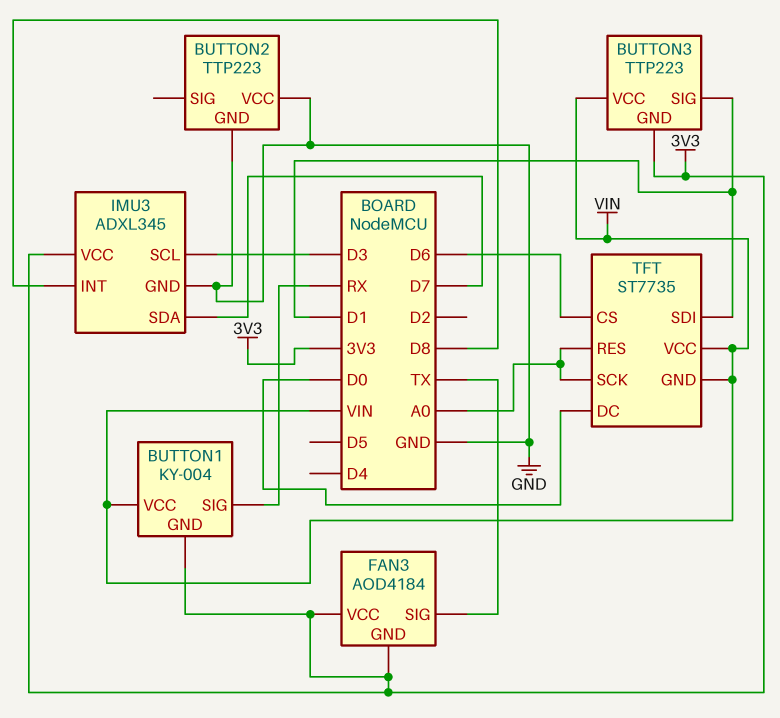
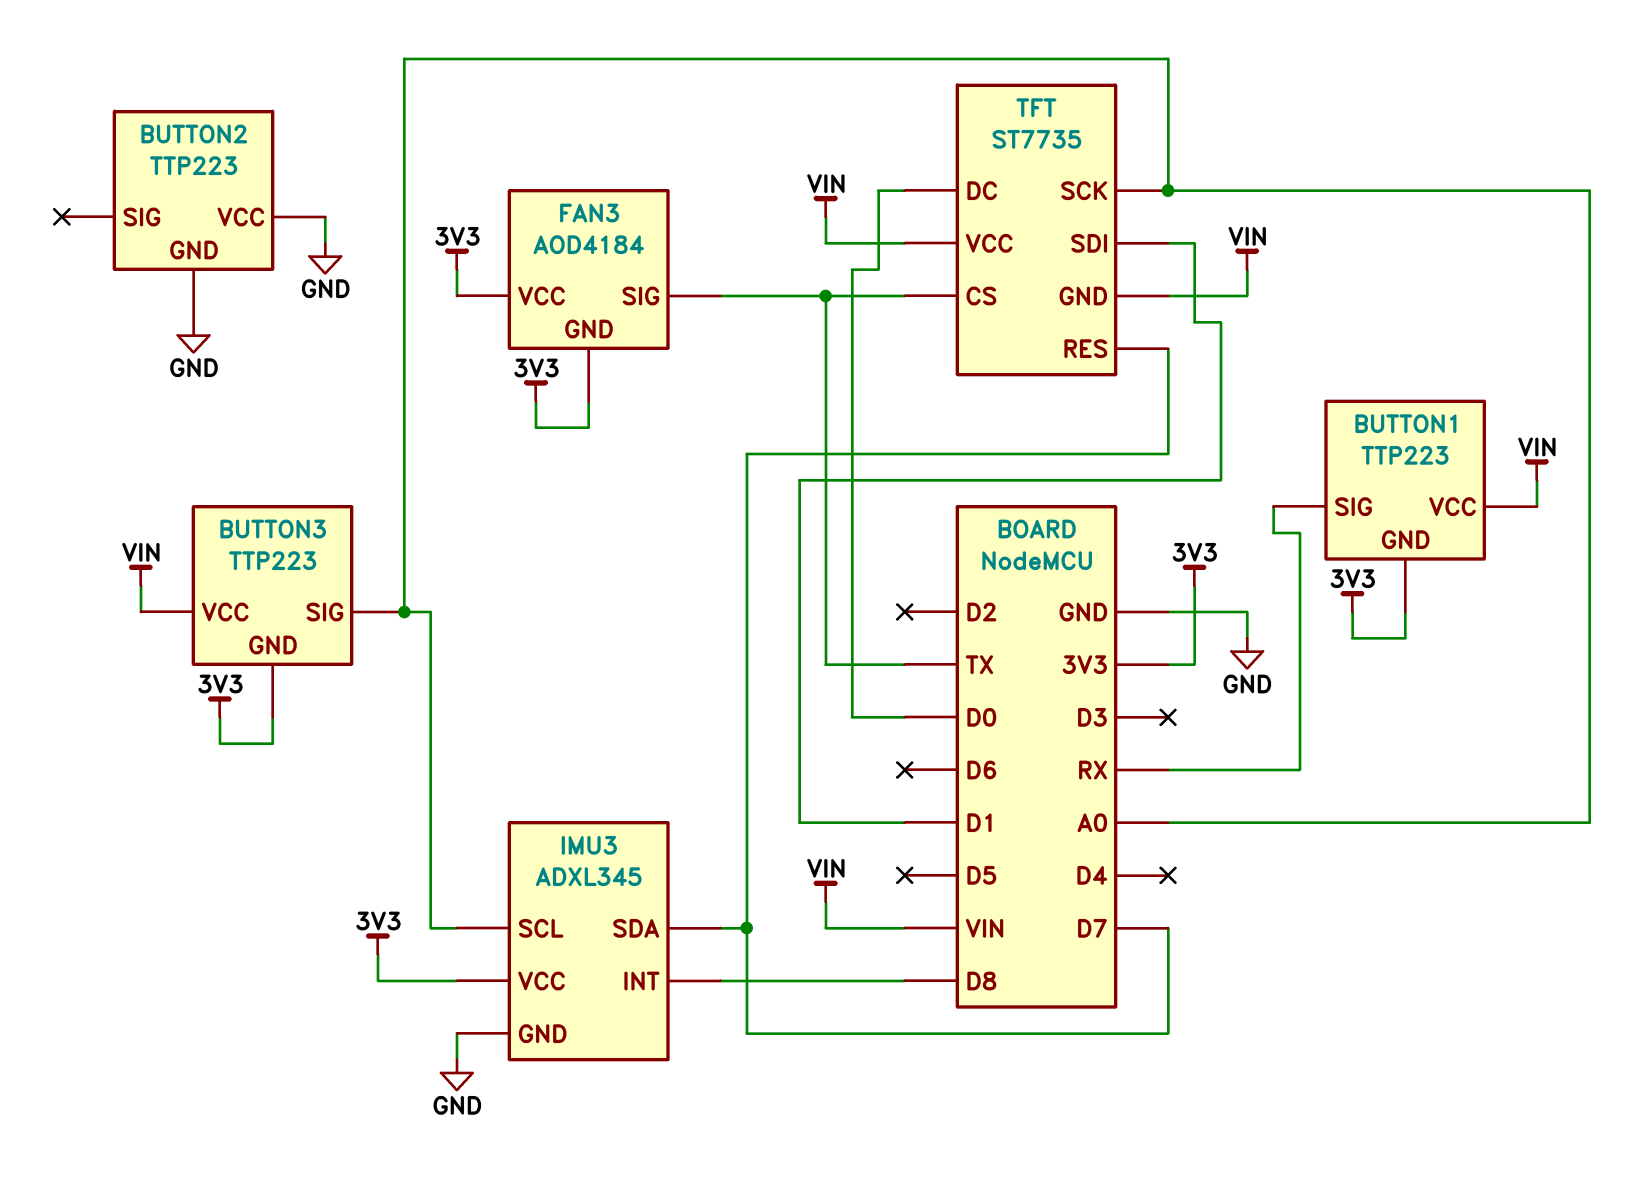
BUTTON1: KY-004 -> TTP223
BUTTON3 pin SIG: D1 -> A0
IMU3 pin SCL: D3 -> A0
TFT pin CS: D6 -> TX
TFT pin RES: A0 -> D7

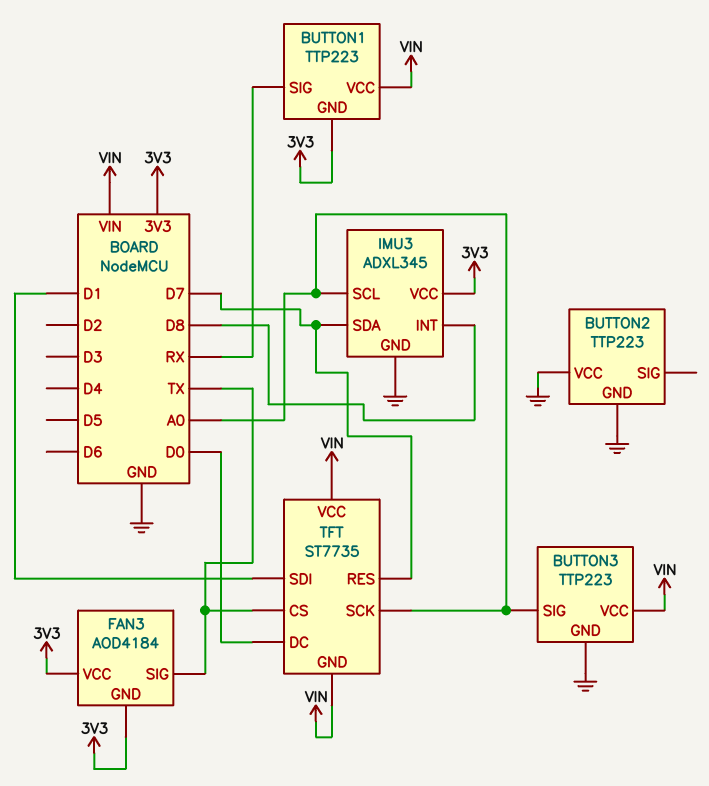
BUTTON3 pin GND: 3V3 -> GND

